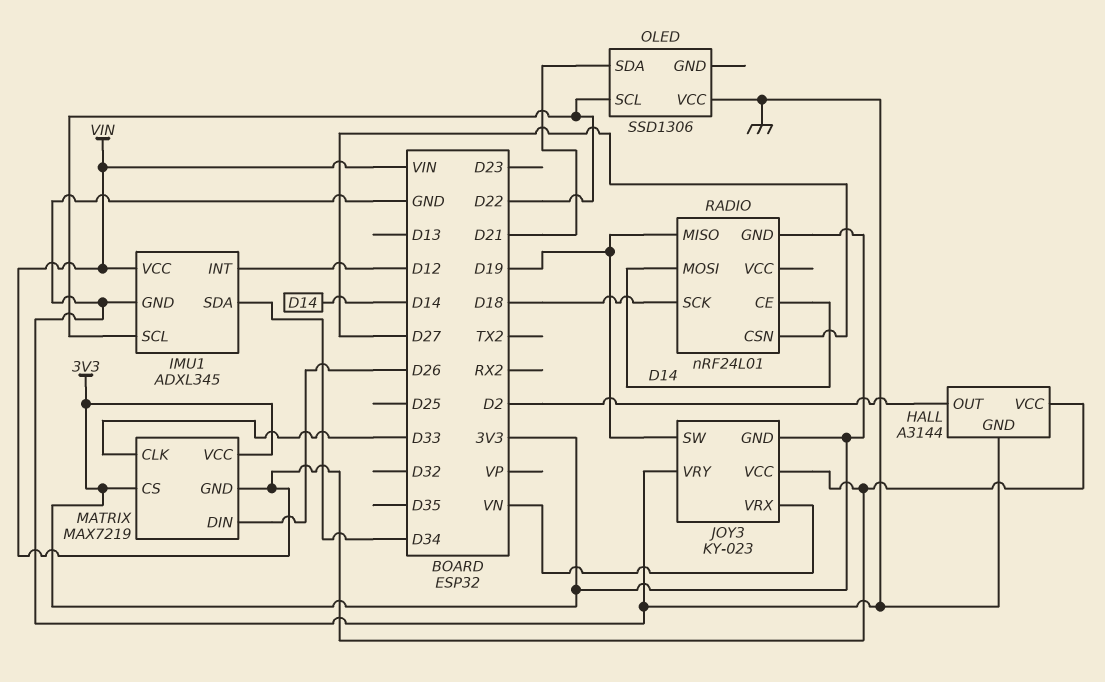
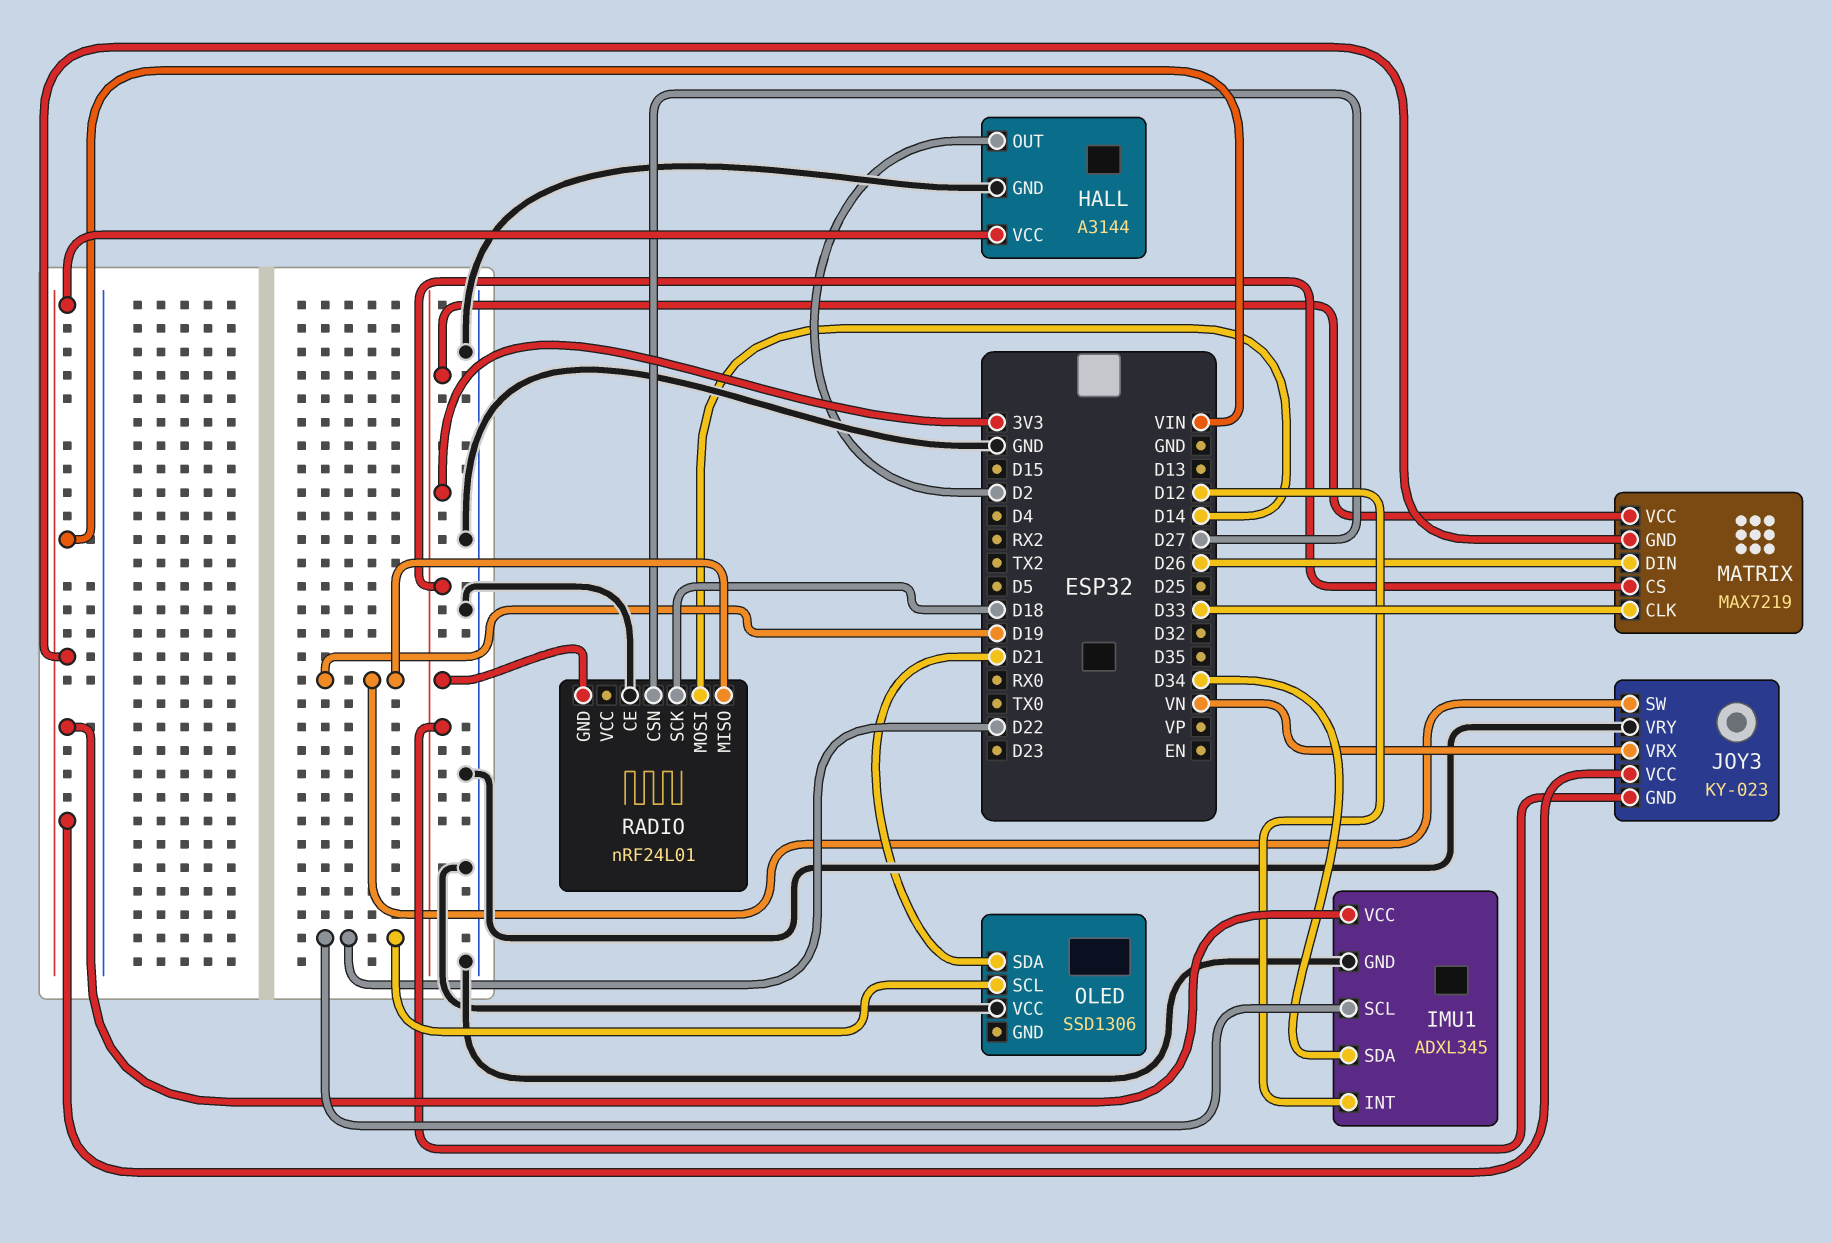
RADIO pin CE: D14 -> GND

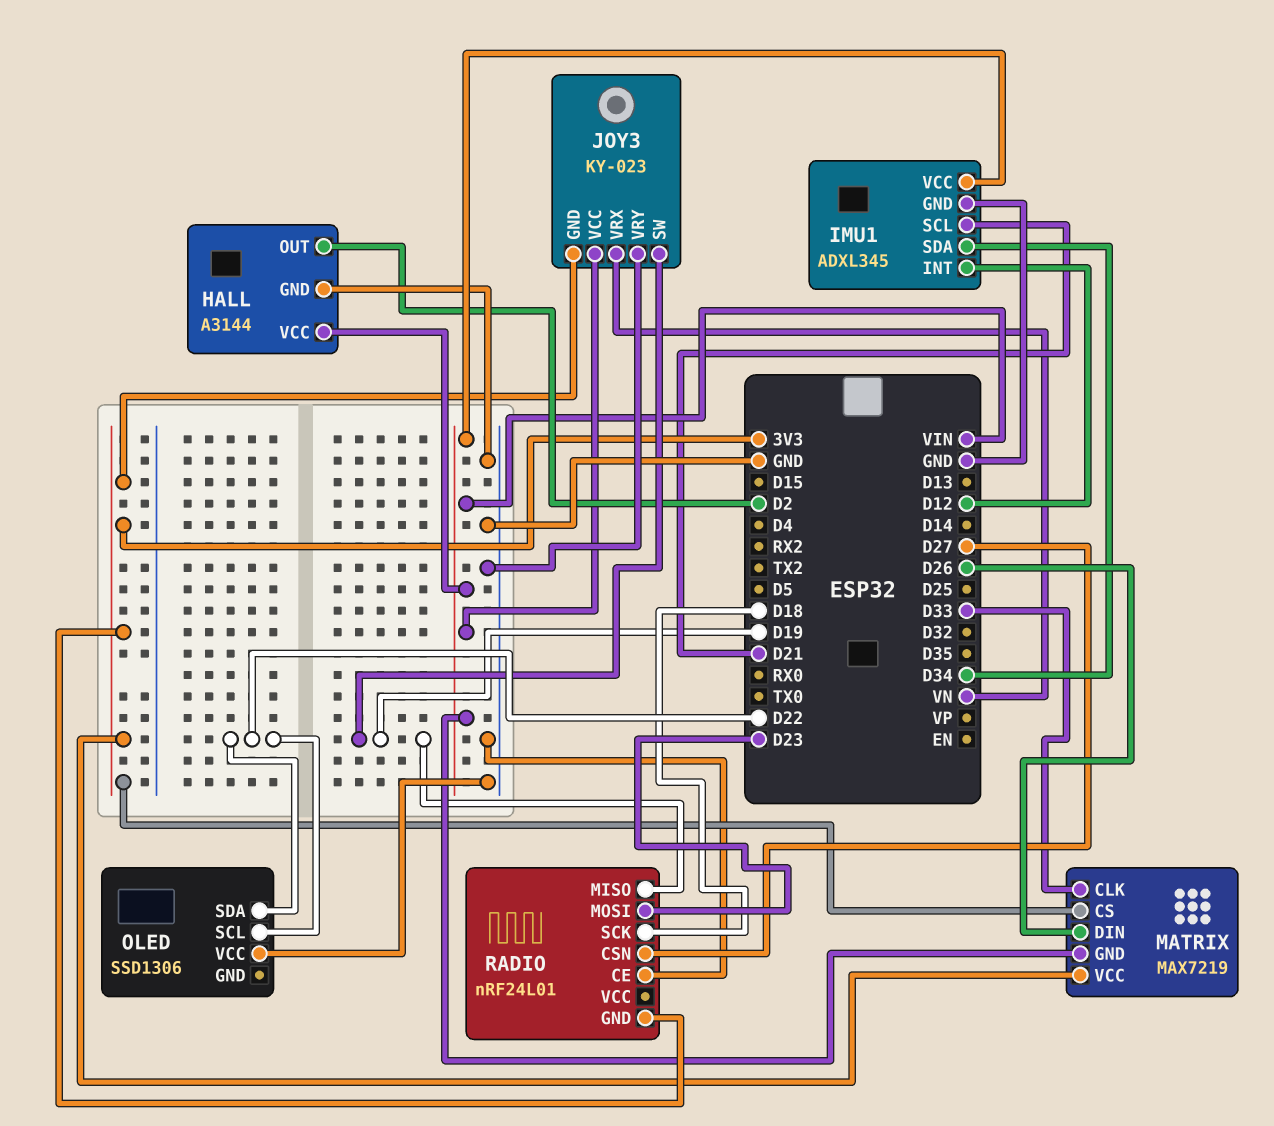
IMU1 pin SCL: D22 -> D21
OLED pin SDA: D21 -> D22
RADIO pin MOSI: D14 -> D23

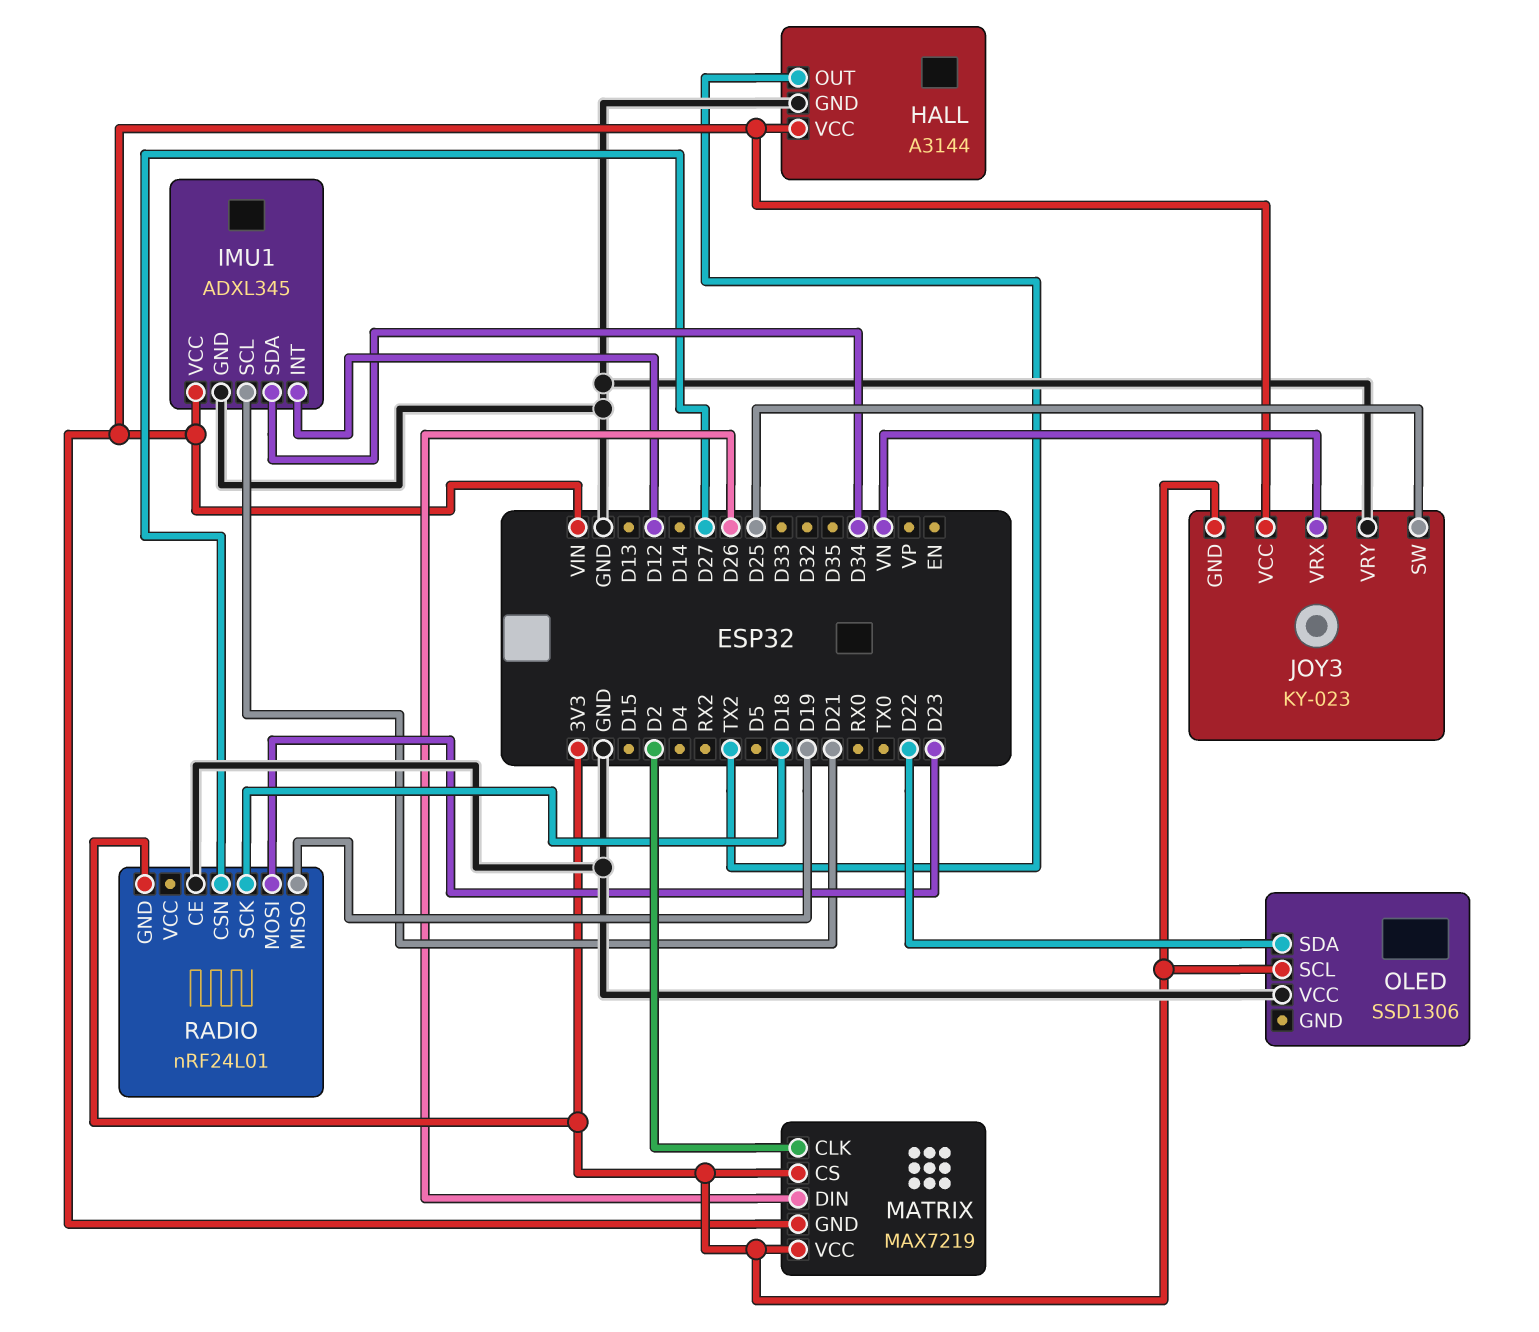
HALL pin OUT: D2 -> TX2
JOY3 pin SW: D19 -> D25
MATRIX pin CLK: D33 -> D2
OLED pin SCL: D22 -> 3V3

